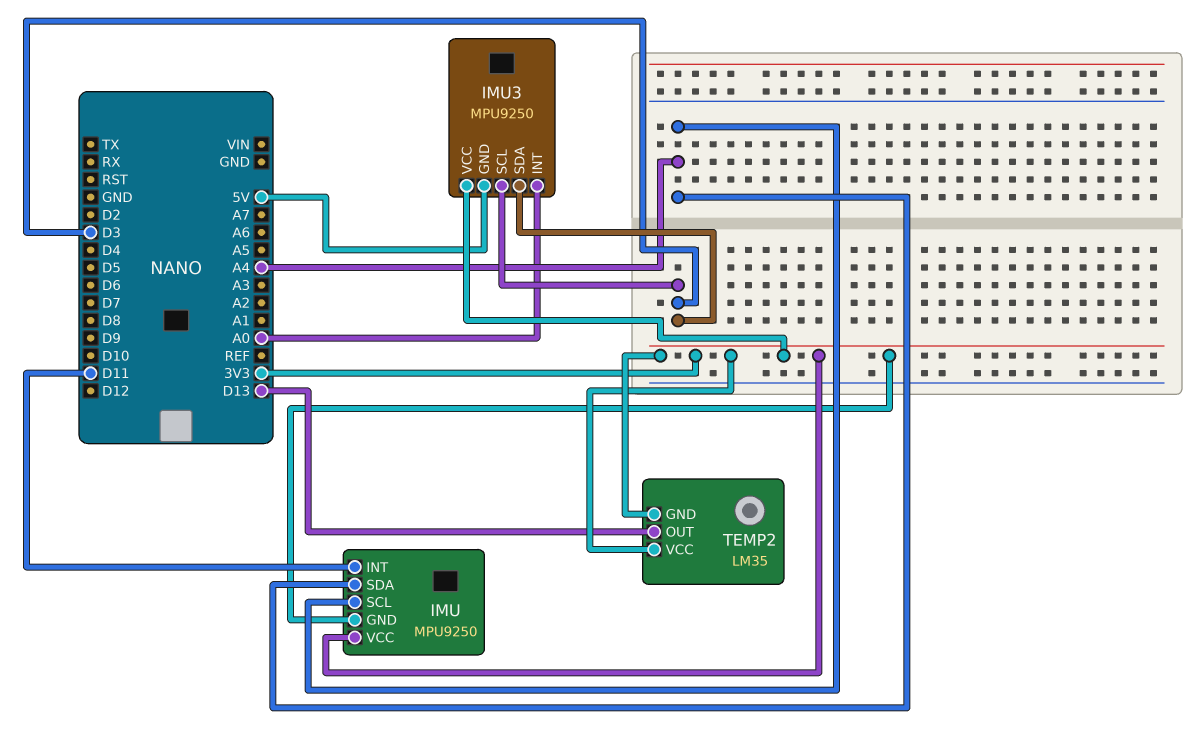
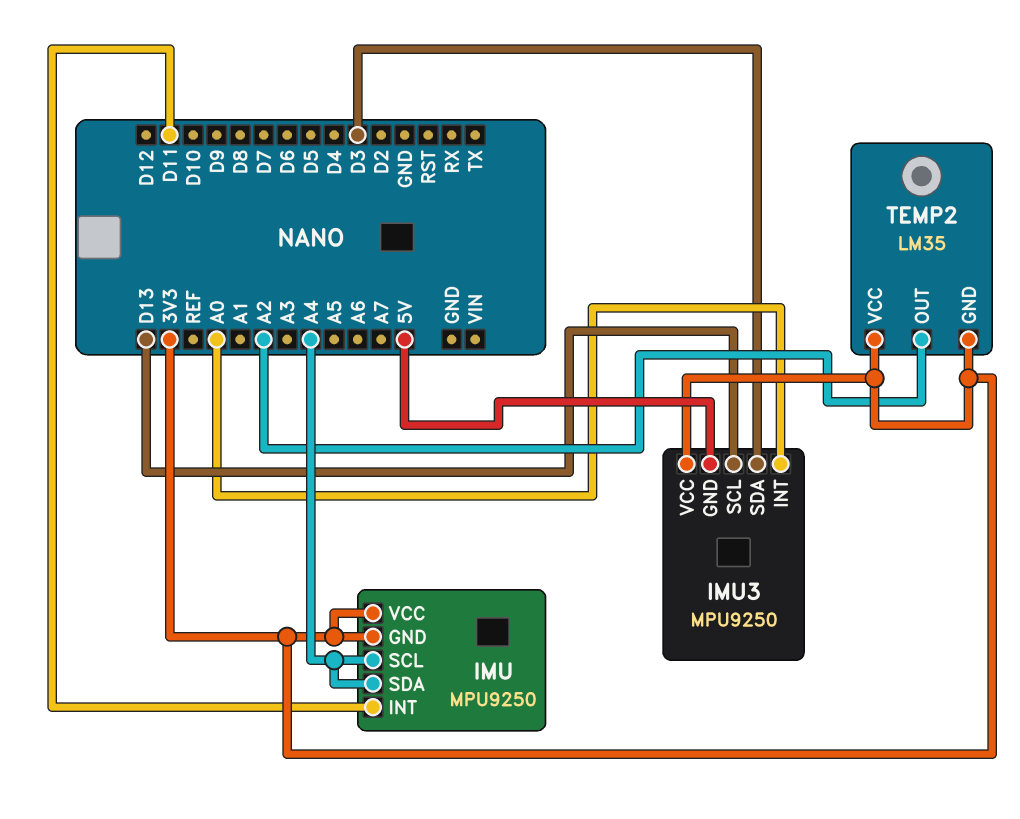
IMU3 pin SCL: D3 -> D13
TEMP2 pin OUT: D13 -> A2

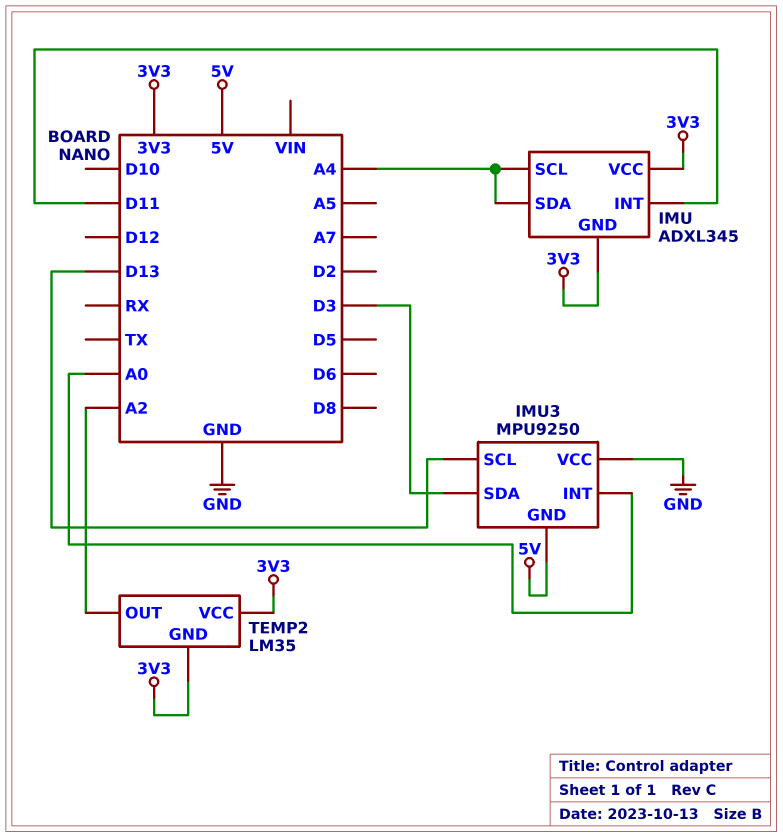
IMU: MPU9250 -> ADXL345
IMU3 pin VCC: 3V3 -> GND

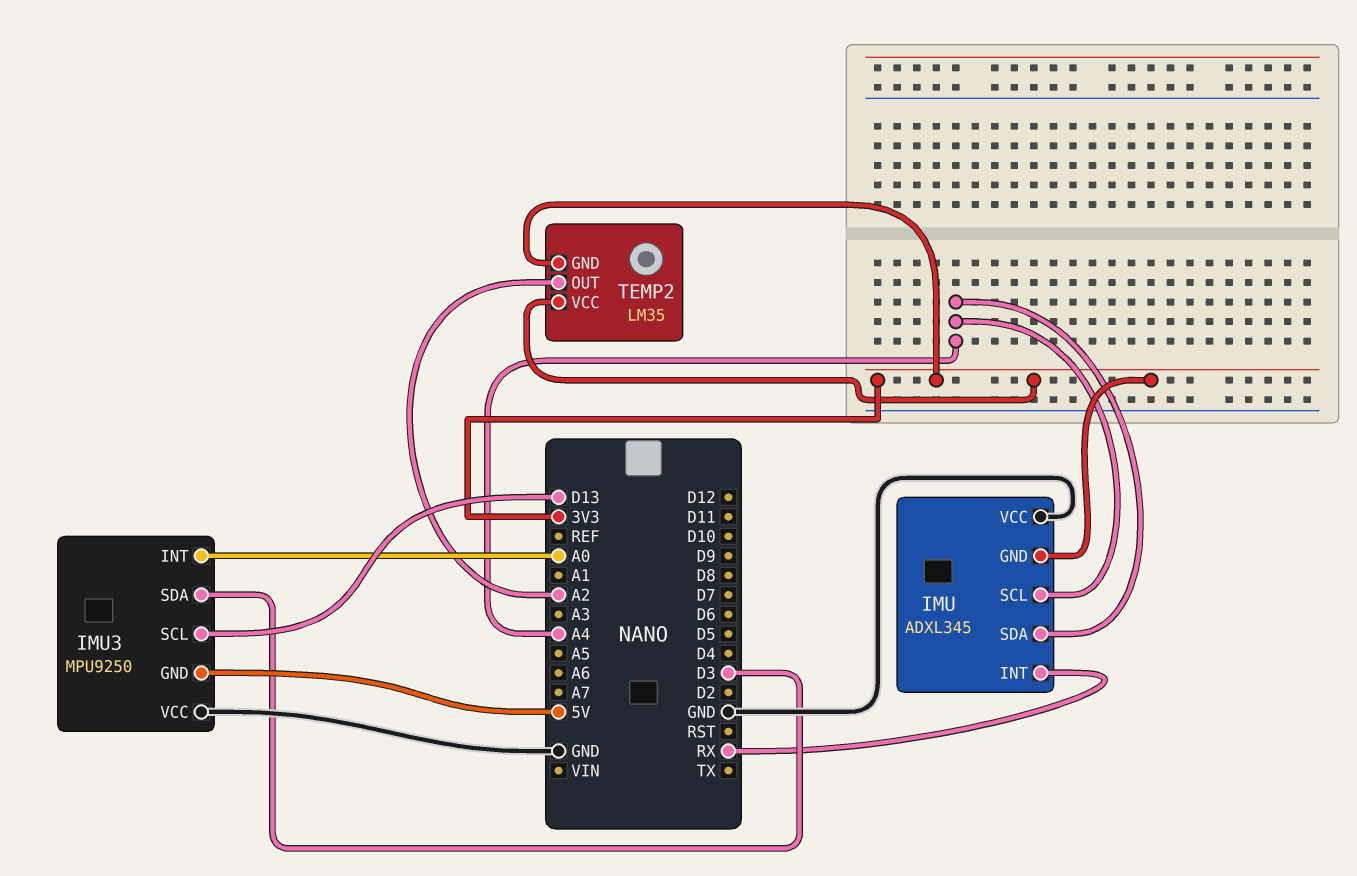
IMU pin INT: D11 -> RX
IMU pin VCC: 3V3 -> GND

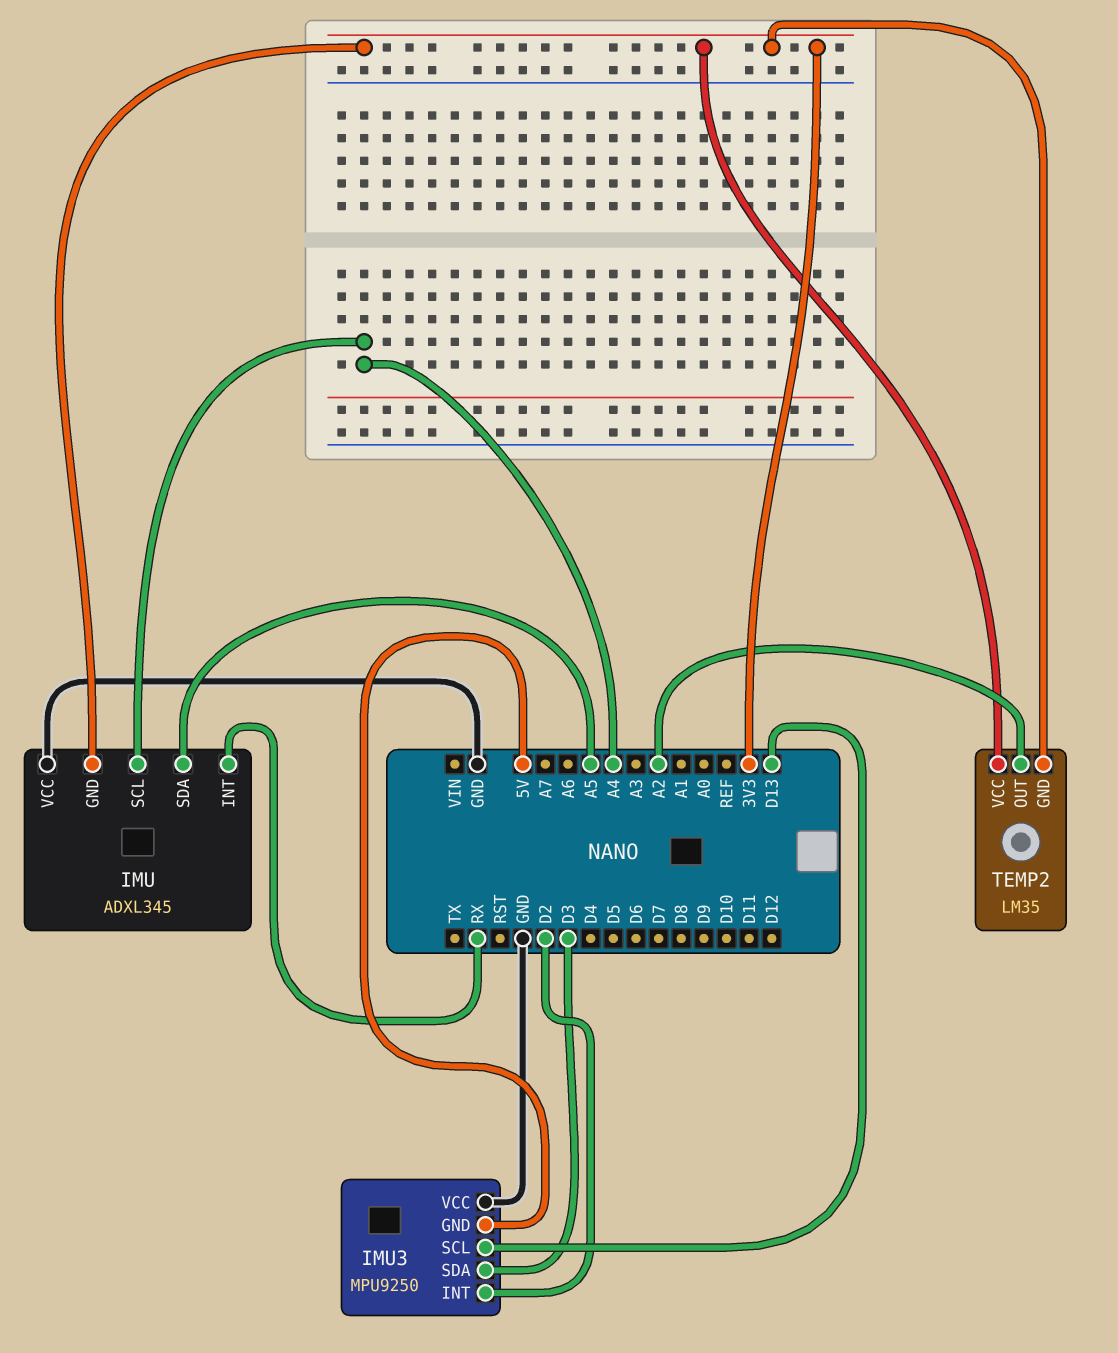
IMU pin SDA: A4 -> A5
IMU3 pin INT: A0 -> D2

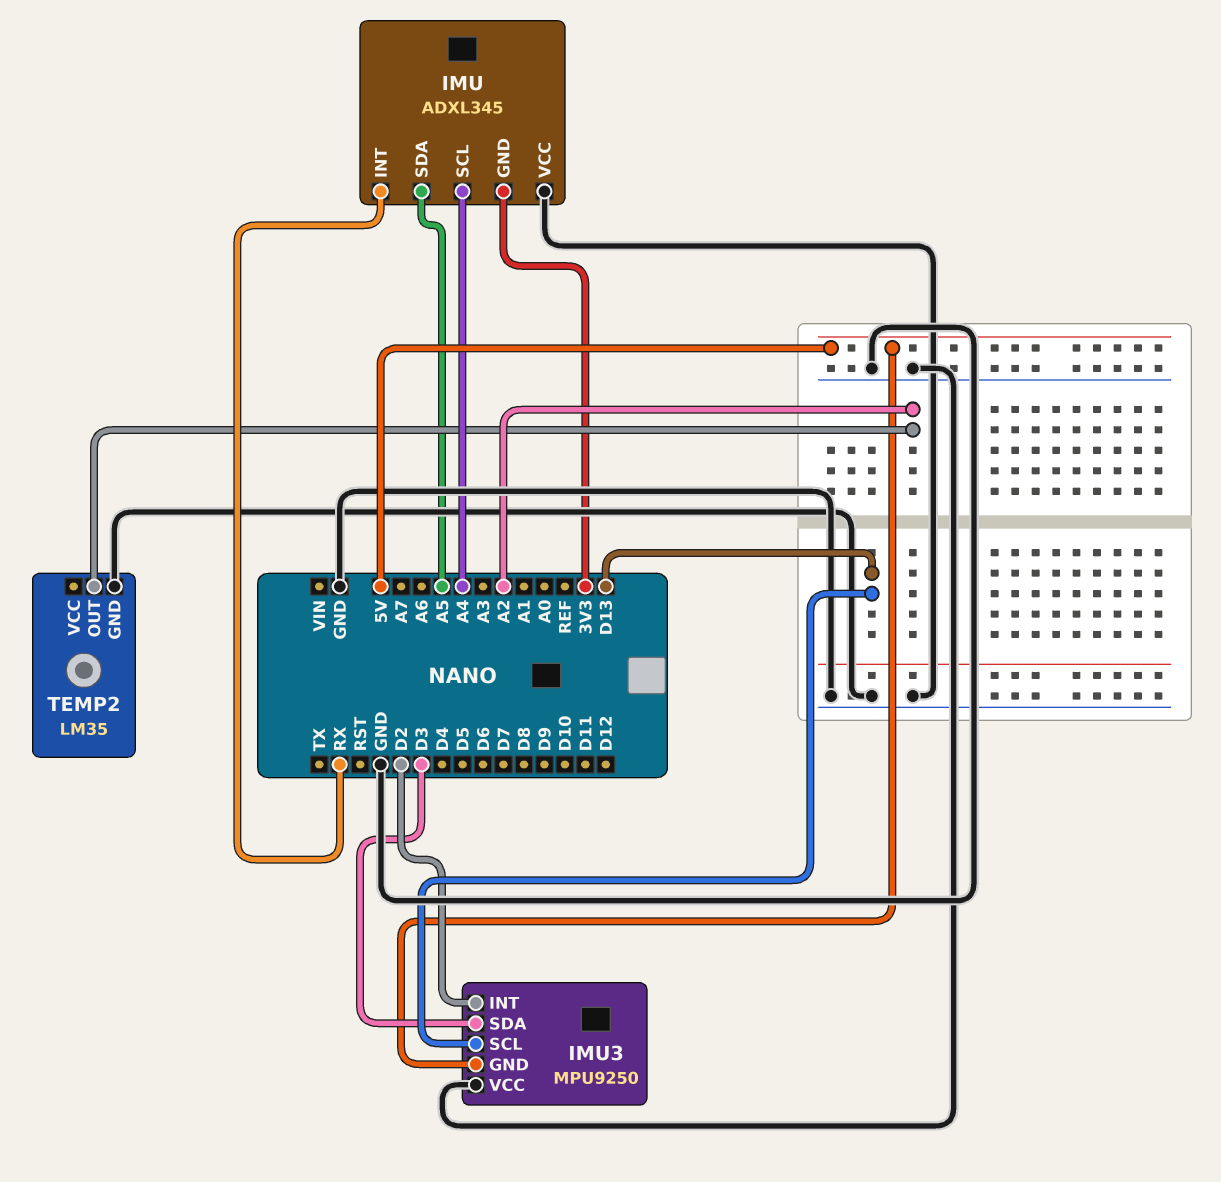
TEMP2 pin GND: 3V3 -> GND
TEMP2 pin VCC: 3V3 -> none

